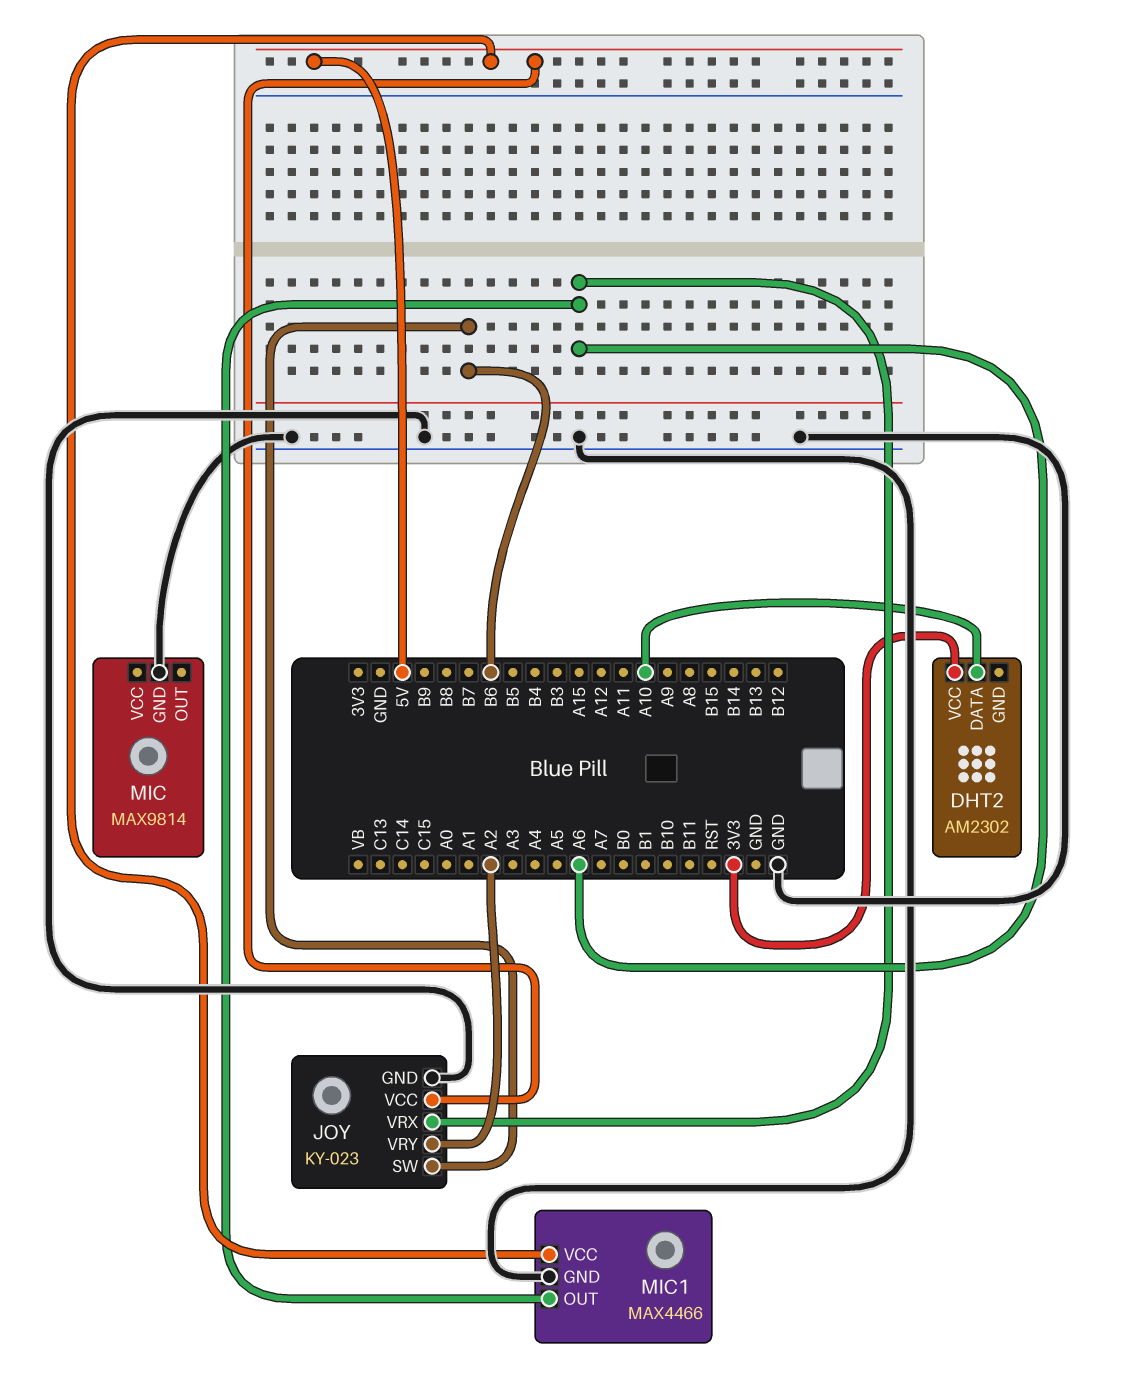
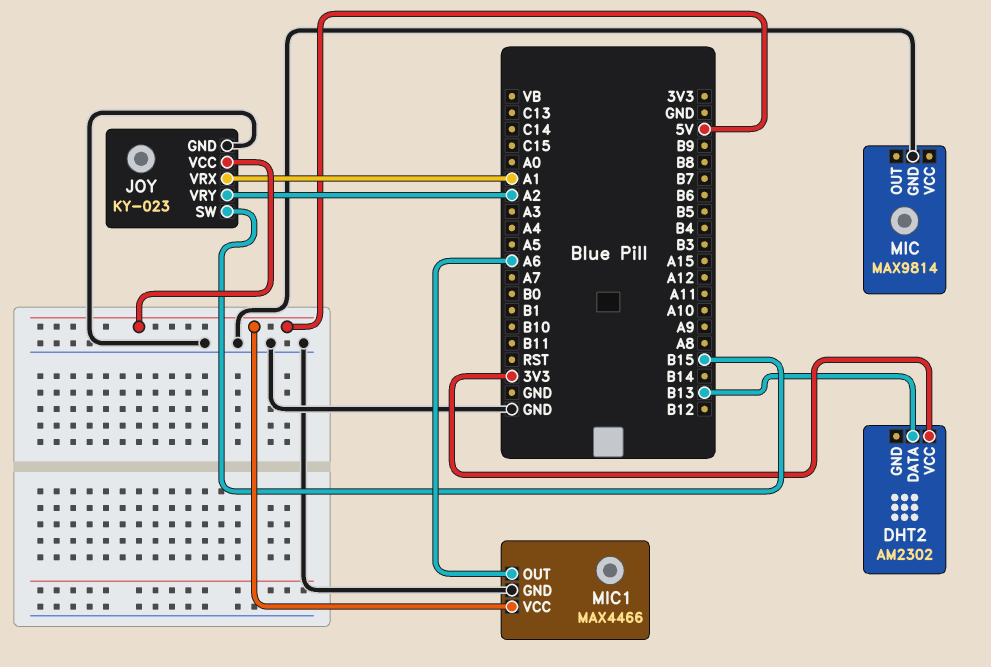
DHT2 pin DATA: A10 -> B13
JOY pin SW: B6 -> B15
JOY pin VRX: A6 -> A1

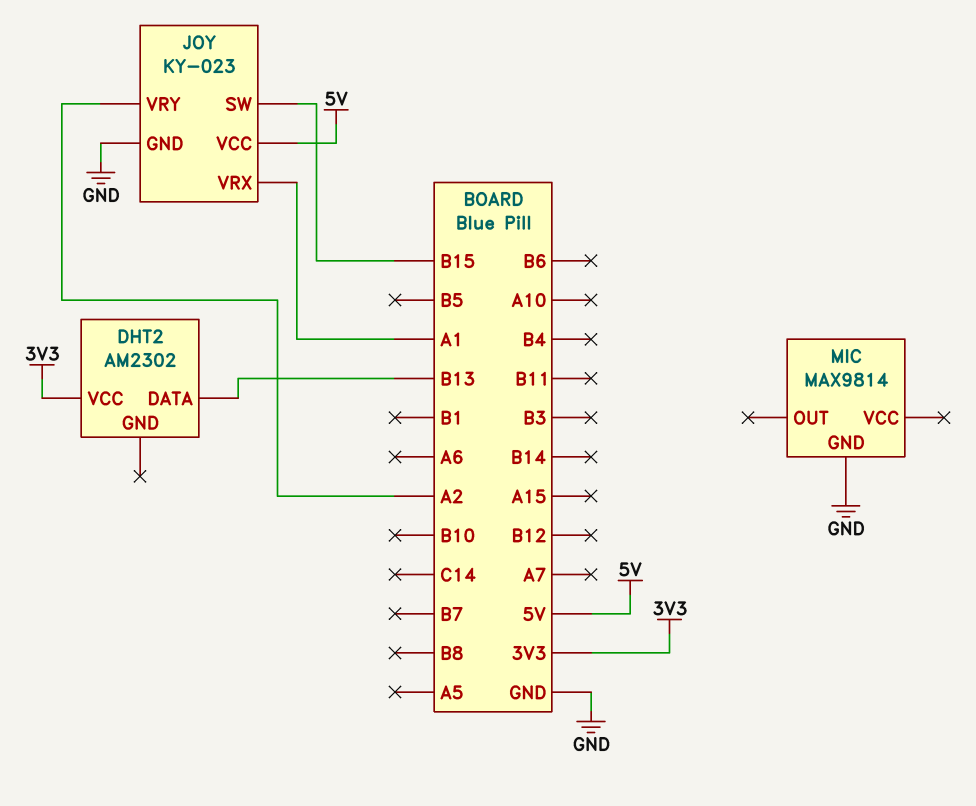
MIC1: MAX4466 -> none
MIC1 pin GND: GND -> none
MIC1 pin OUT: A6 -> none
MIC1 pin VCC: 5V -> none

